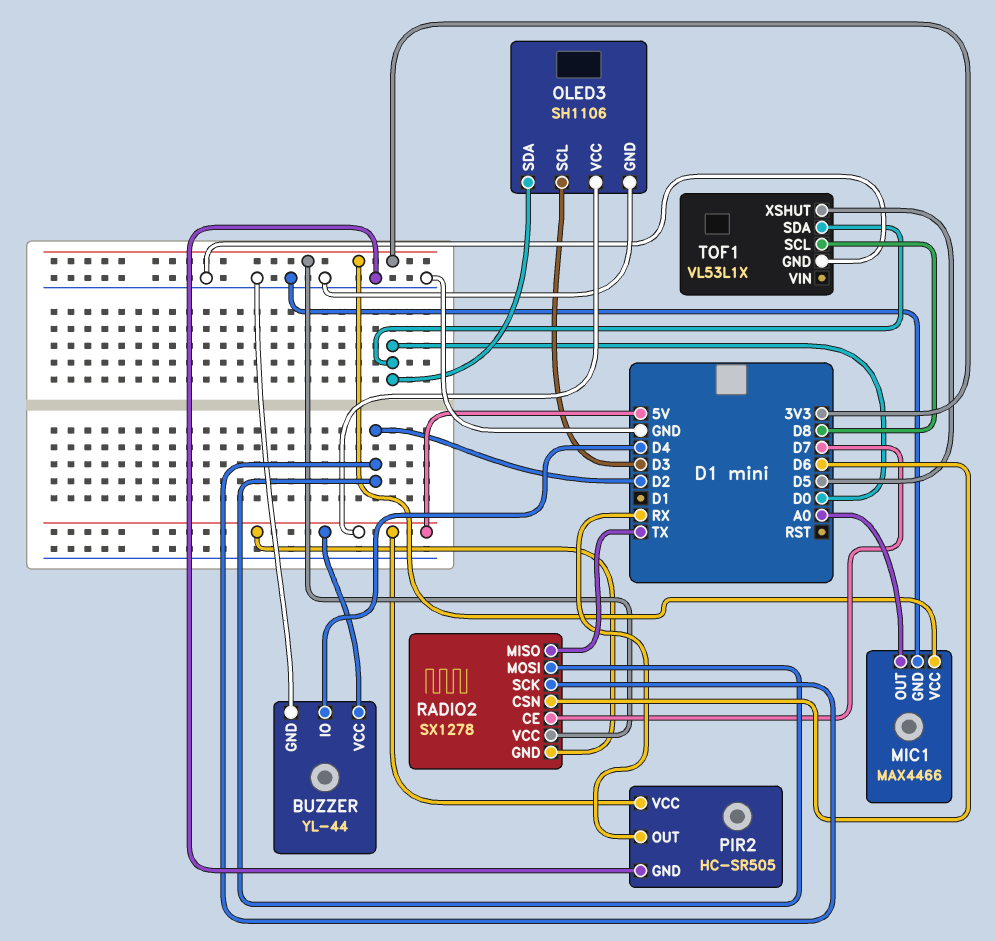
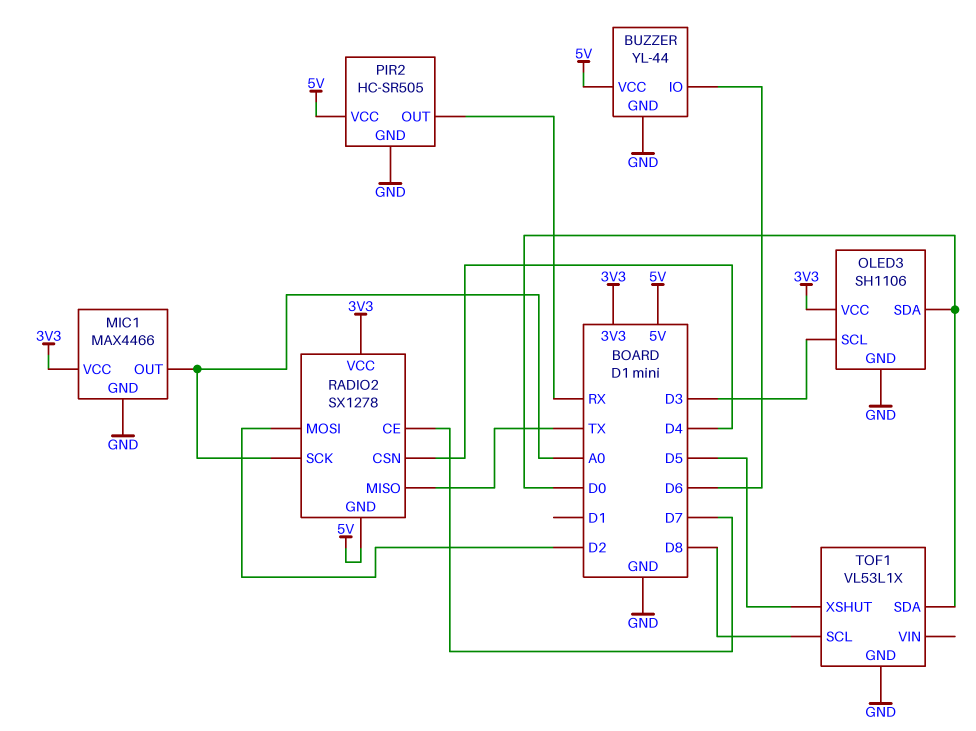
BUZZER pin IO: D4 -> D6
OLED3 pin VCC: 5V -> 3V3
RADIO2 pin CSN: D6 -> D4
RADIO2 pin SCK: D2 -> A0

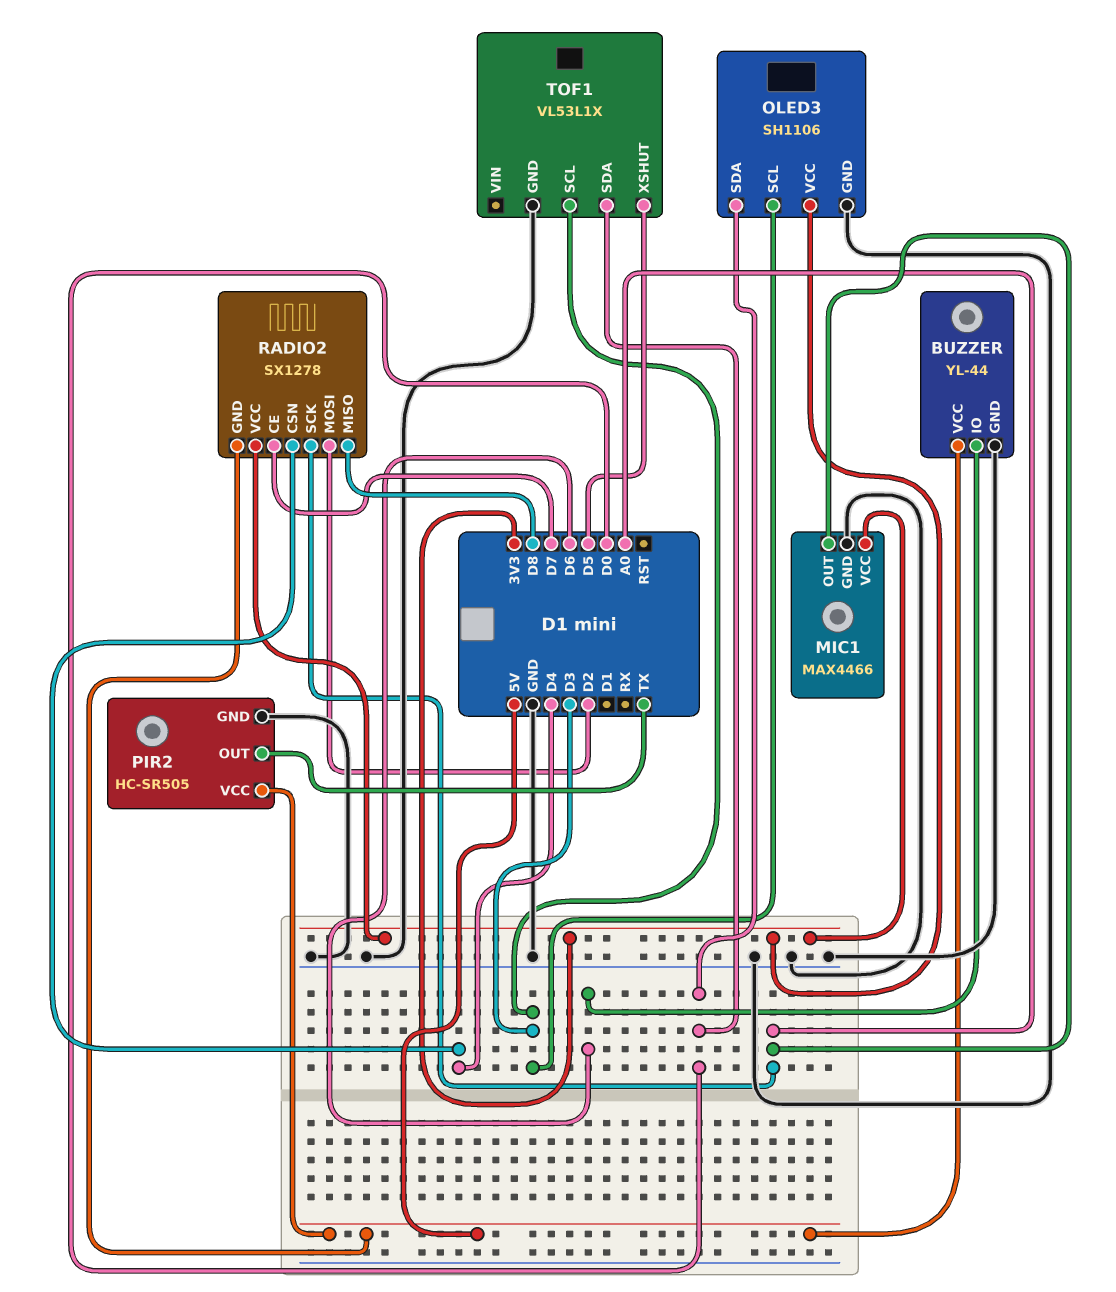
PIR2 pin OUT: RX -> TX
RADIO2 pin MISO: TX -> D8
TOF1 pin SCL: D8 -> D3

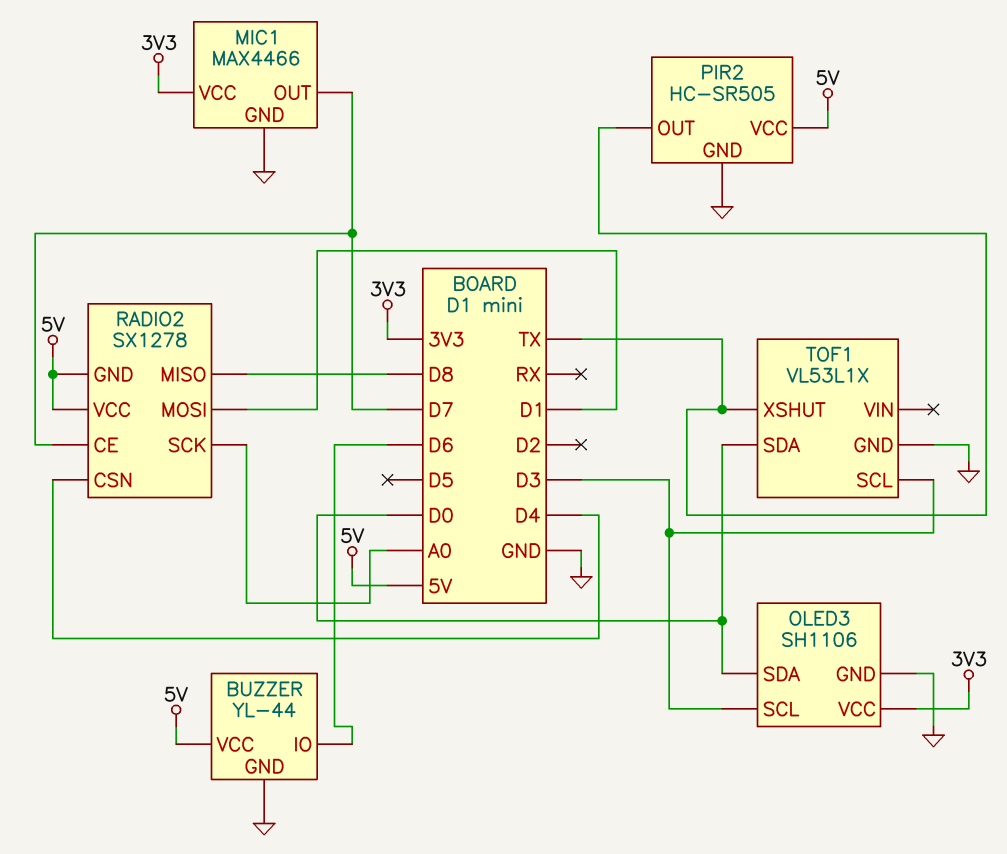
MIC1 pin OUT: A0 -> D7
RADIO2 pin MOSI: D2 -> D1
RADIO2 pin VCC: 3V3 -> 5V
TOF1 pin XSHUT: D5 -> TX

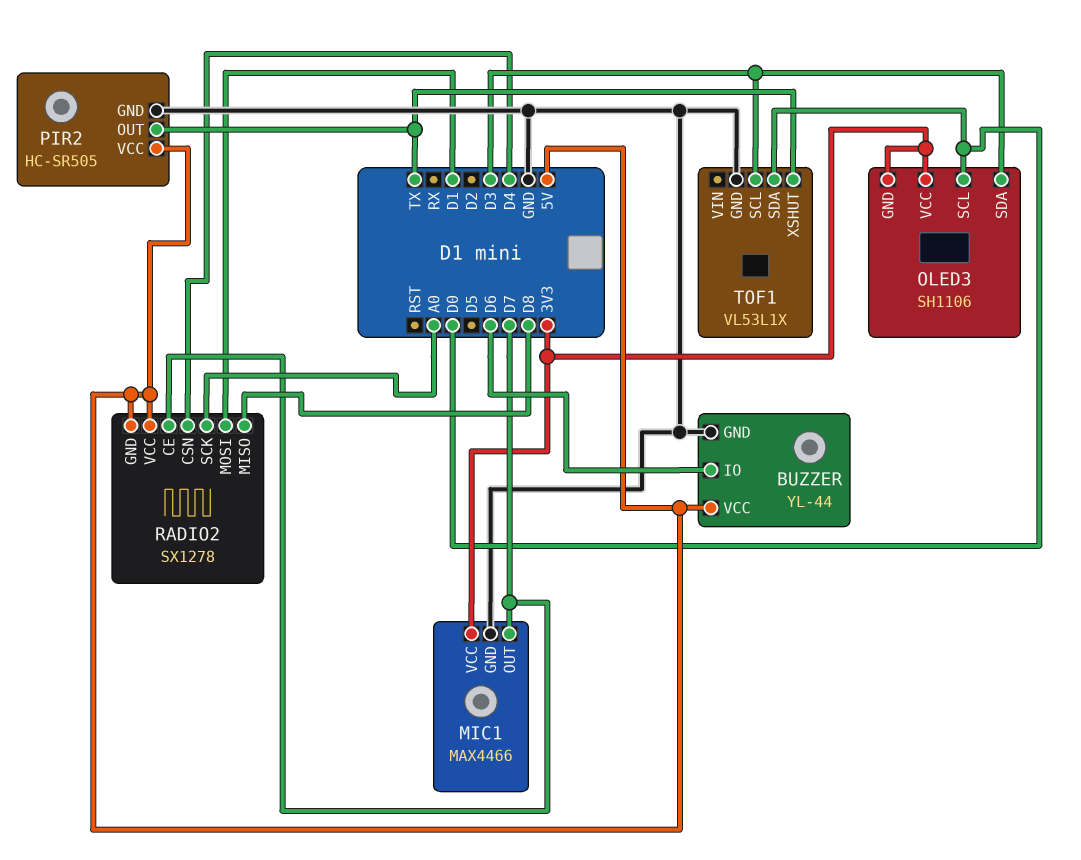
OLED3 pin GND: GND -> 3V3
OLED3 pin SCL: D3 -> D0
OLED3 pin SDA: D0 -> D3

